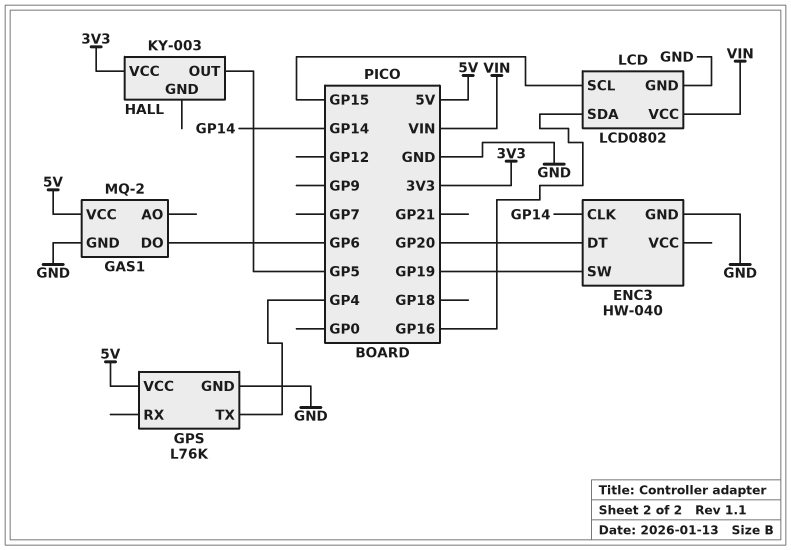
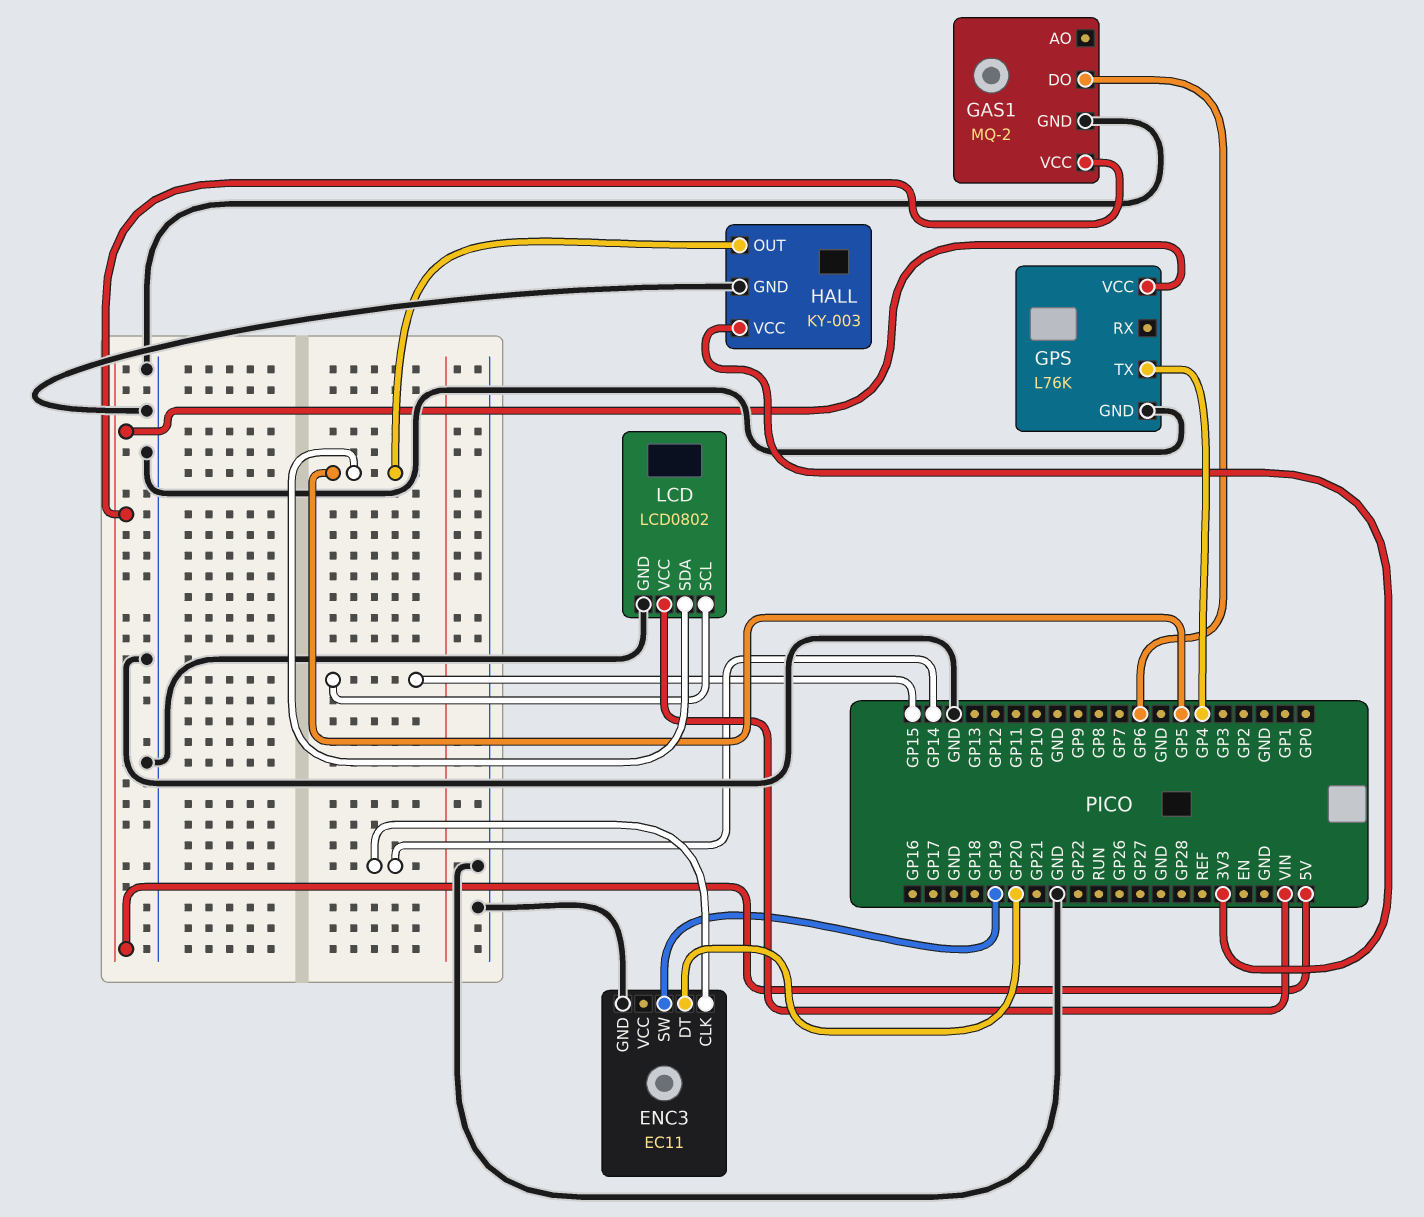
ENC3: HW-040 -> EC11
HALL pin GND: none -> GND
LCD pin SDA: GP16 -> GP5

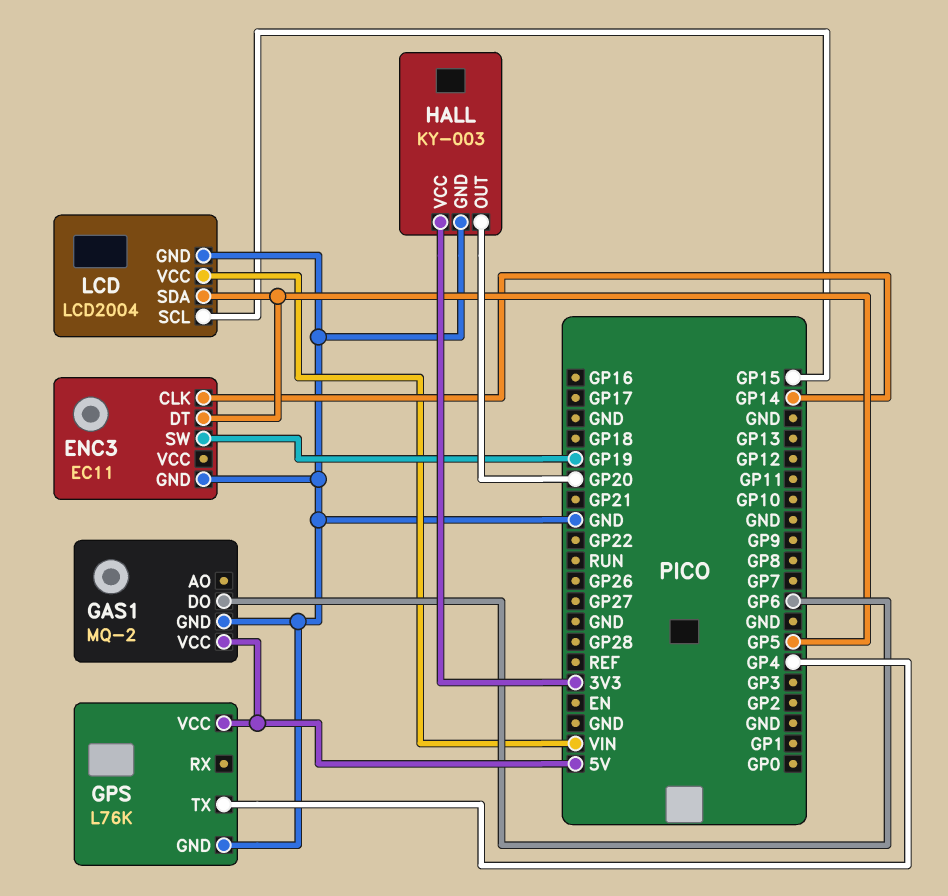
ENC3 pin DT: GP20 -> GP5
HALL pin OUT: GP5 -> GP20
LCD: LCD0802 -> LCD2004

